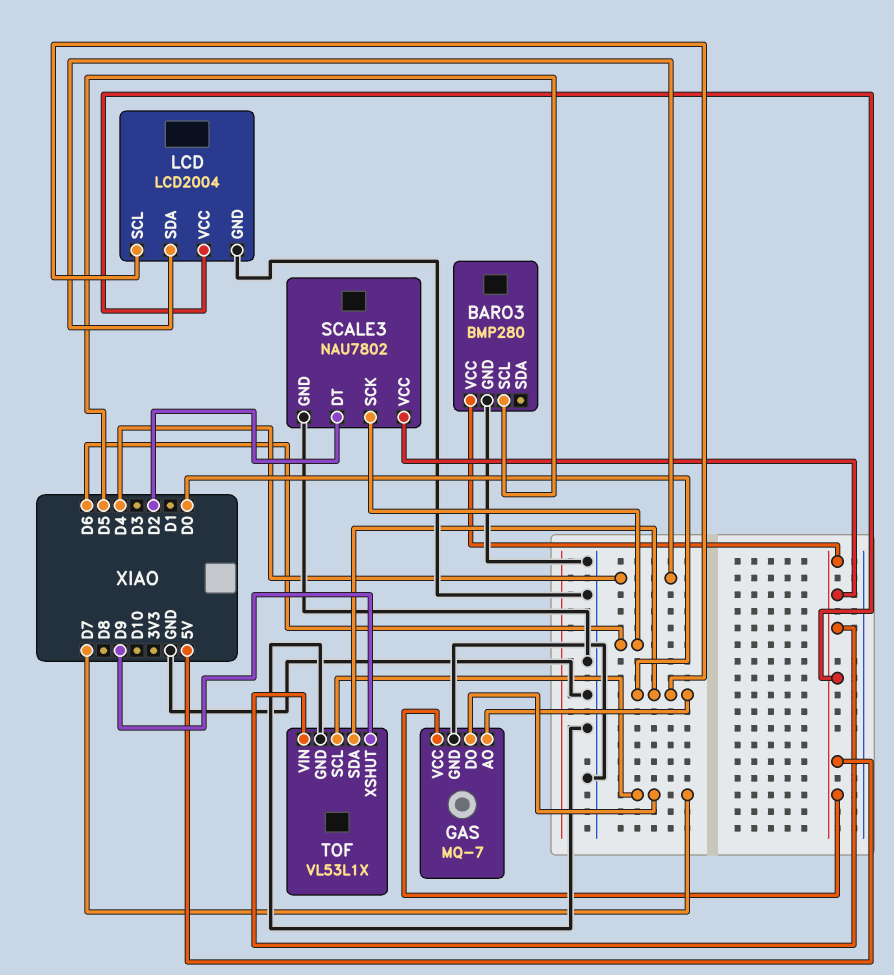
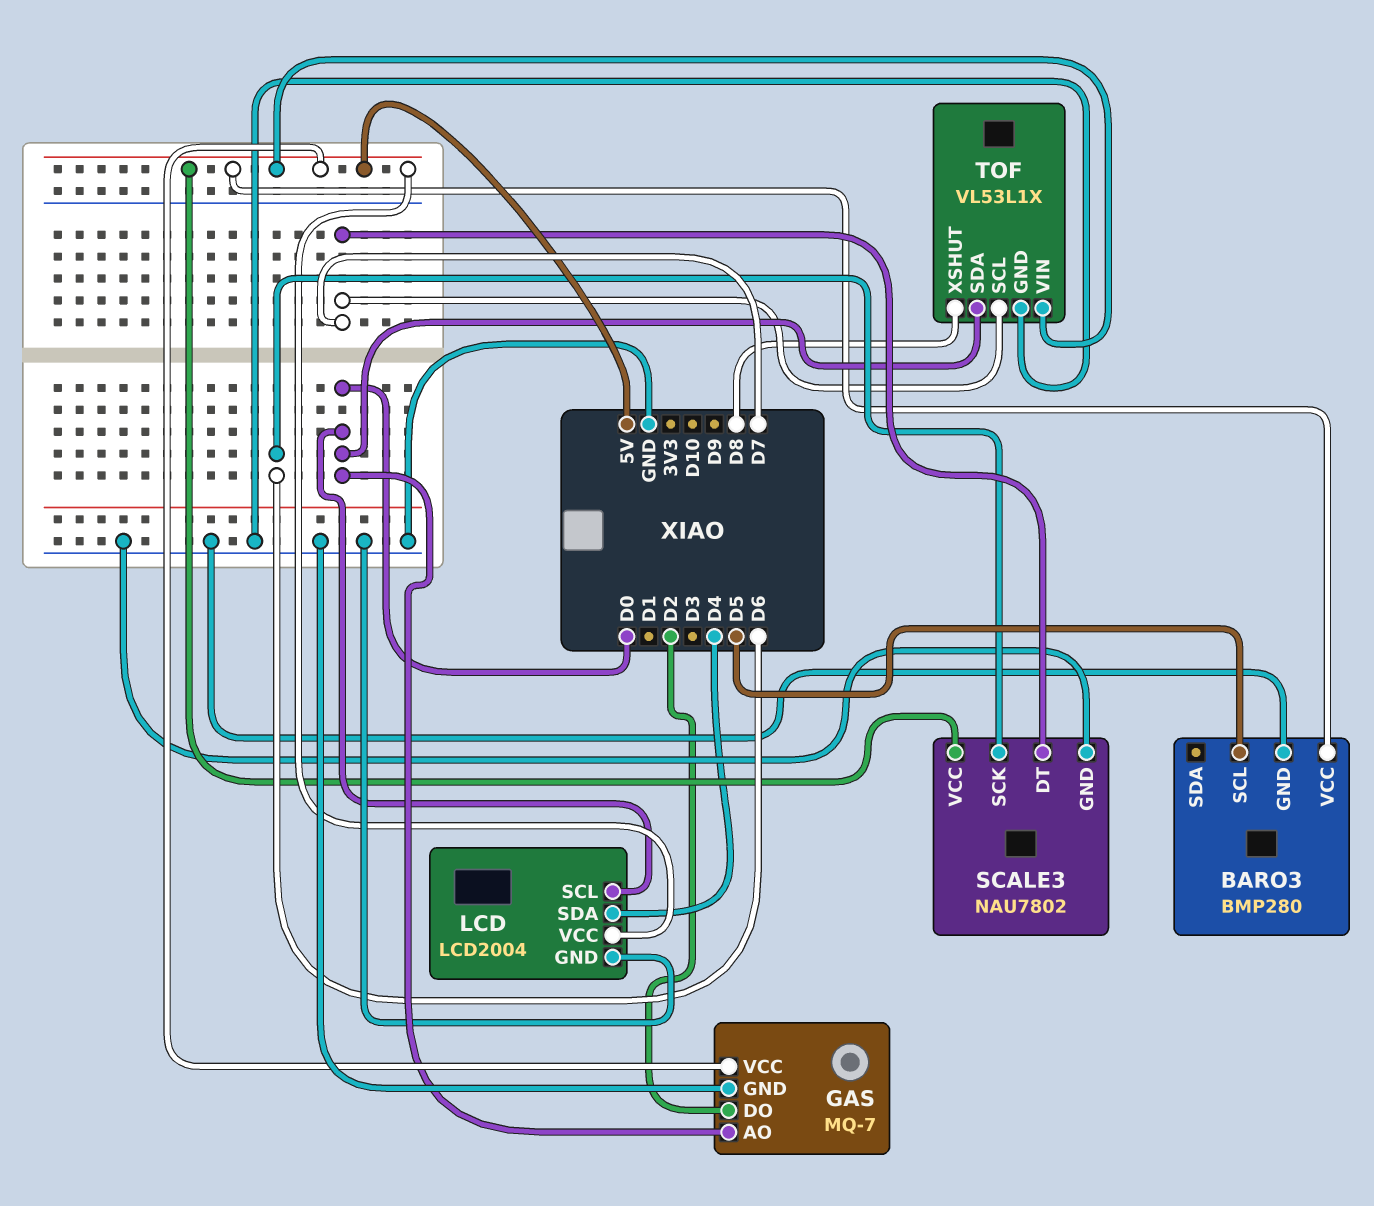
GAS pin DO: D7 -> D2
SCALE3 pin DT: D2 -> D7
TOF pin XSHUT: D9 -> D8

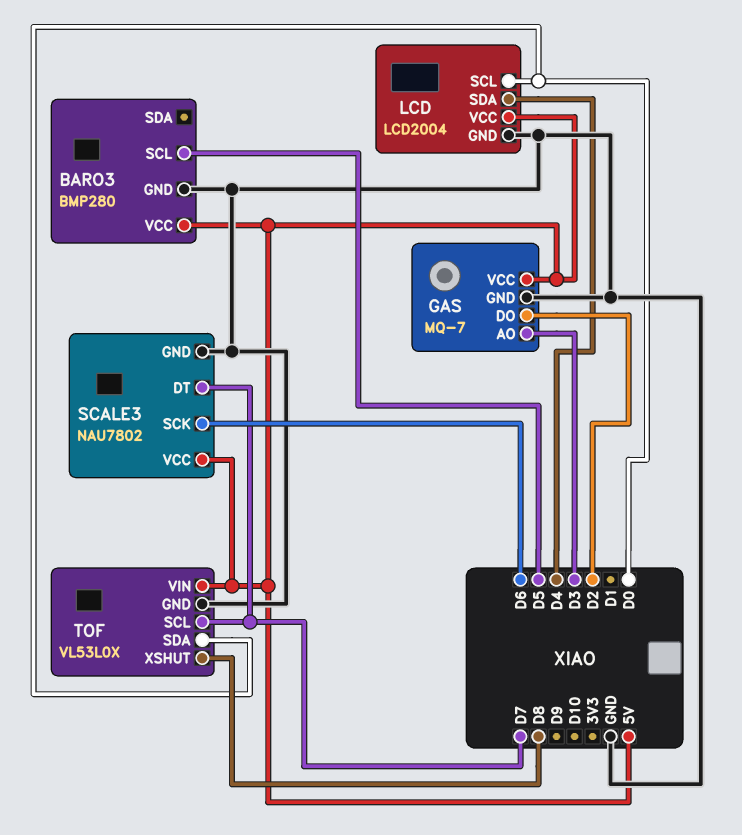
GAS pin AO: D0 -> D3
TOF: VL53L1X -> VL53L0X

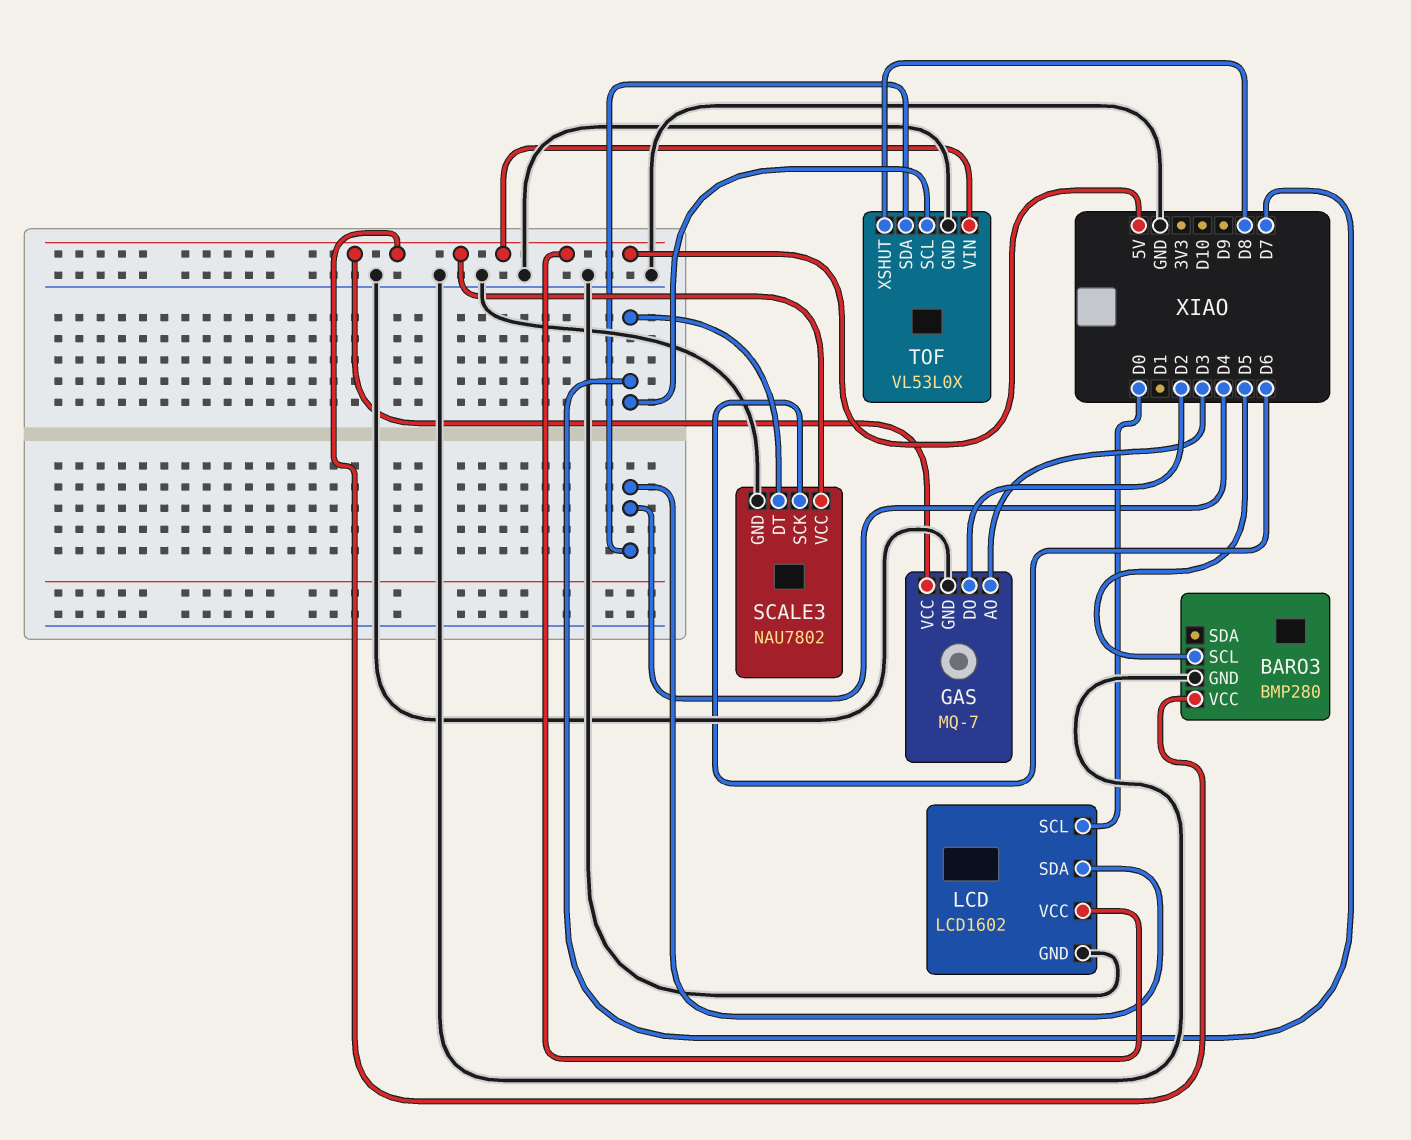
LCD: LCD2004 -> LCD1602
TOF pin SDA: D0 -> D4

